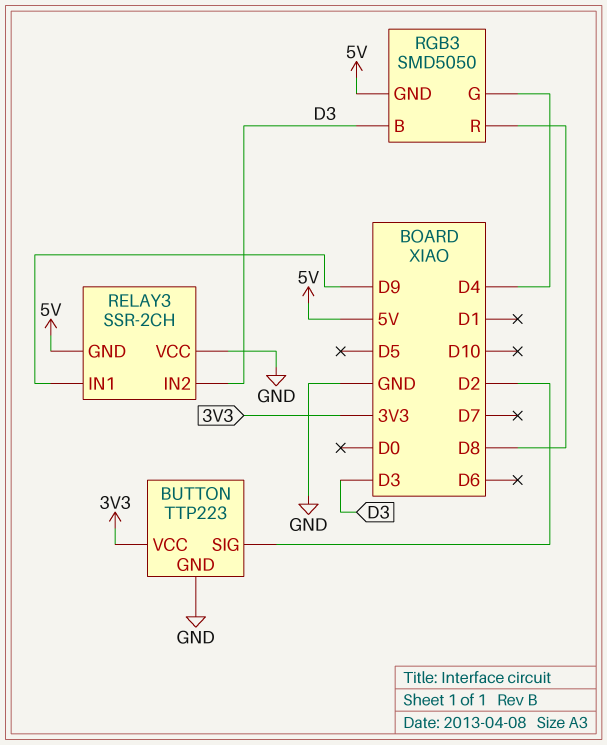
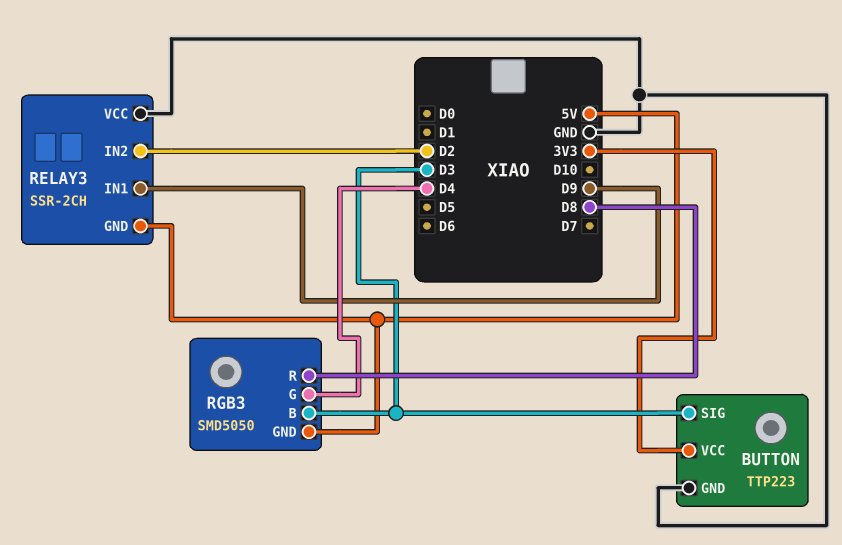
BUTTON pin SIG: D2 -> D3
RELAY3 pin IN2: D3 -> D2

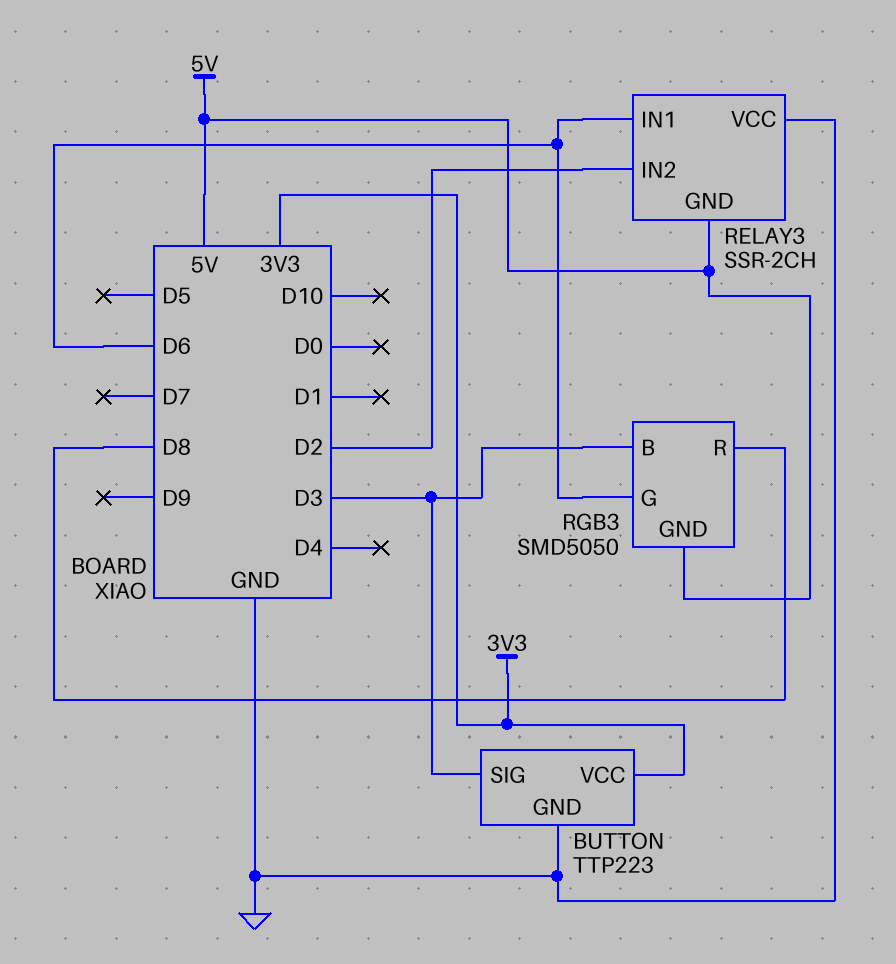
RELAY3 pin IN1: D9 -> D6
RGB3 pin G: D4 -> D6

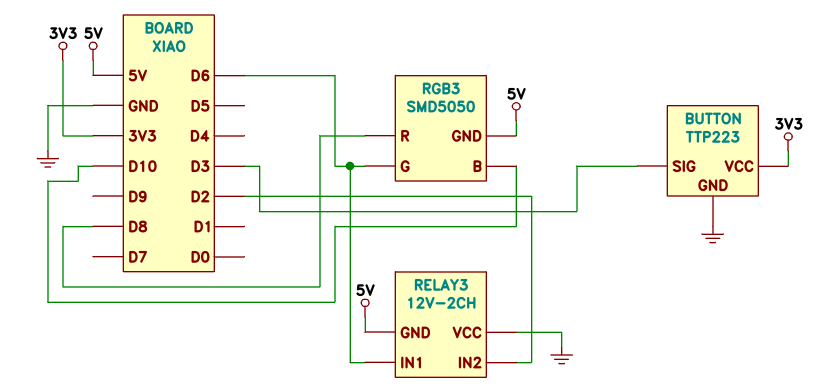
RELAY3: SSR-2CH -> 12V-2CH
RGB3 pin B: D3 -> D10

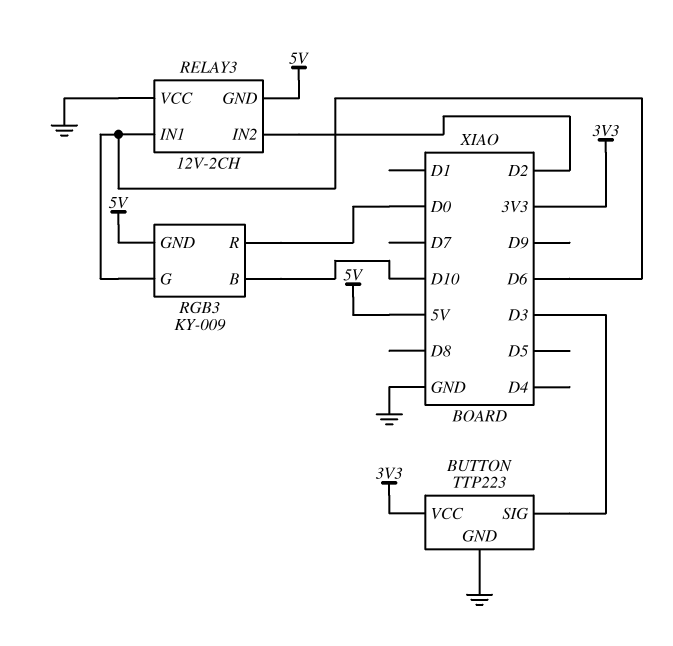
RGB3: SMD5050 -> KY-009
RGB3 pin R: D8 -> D0

